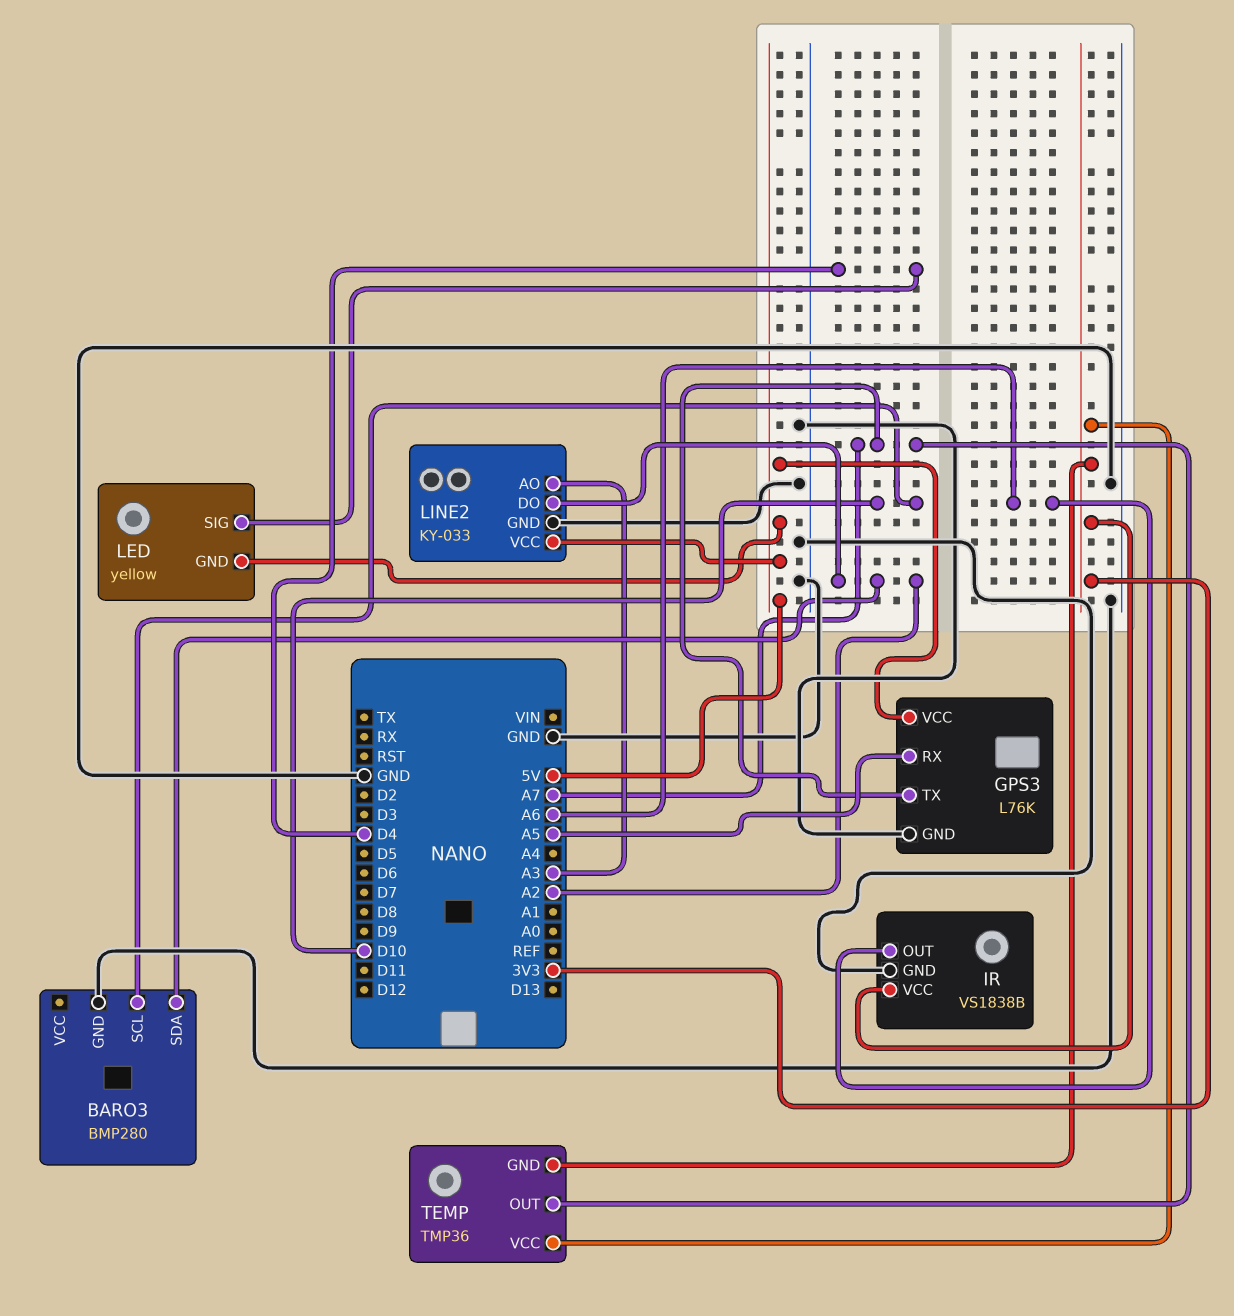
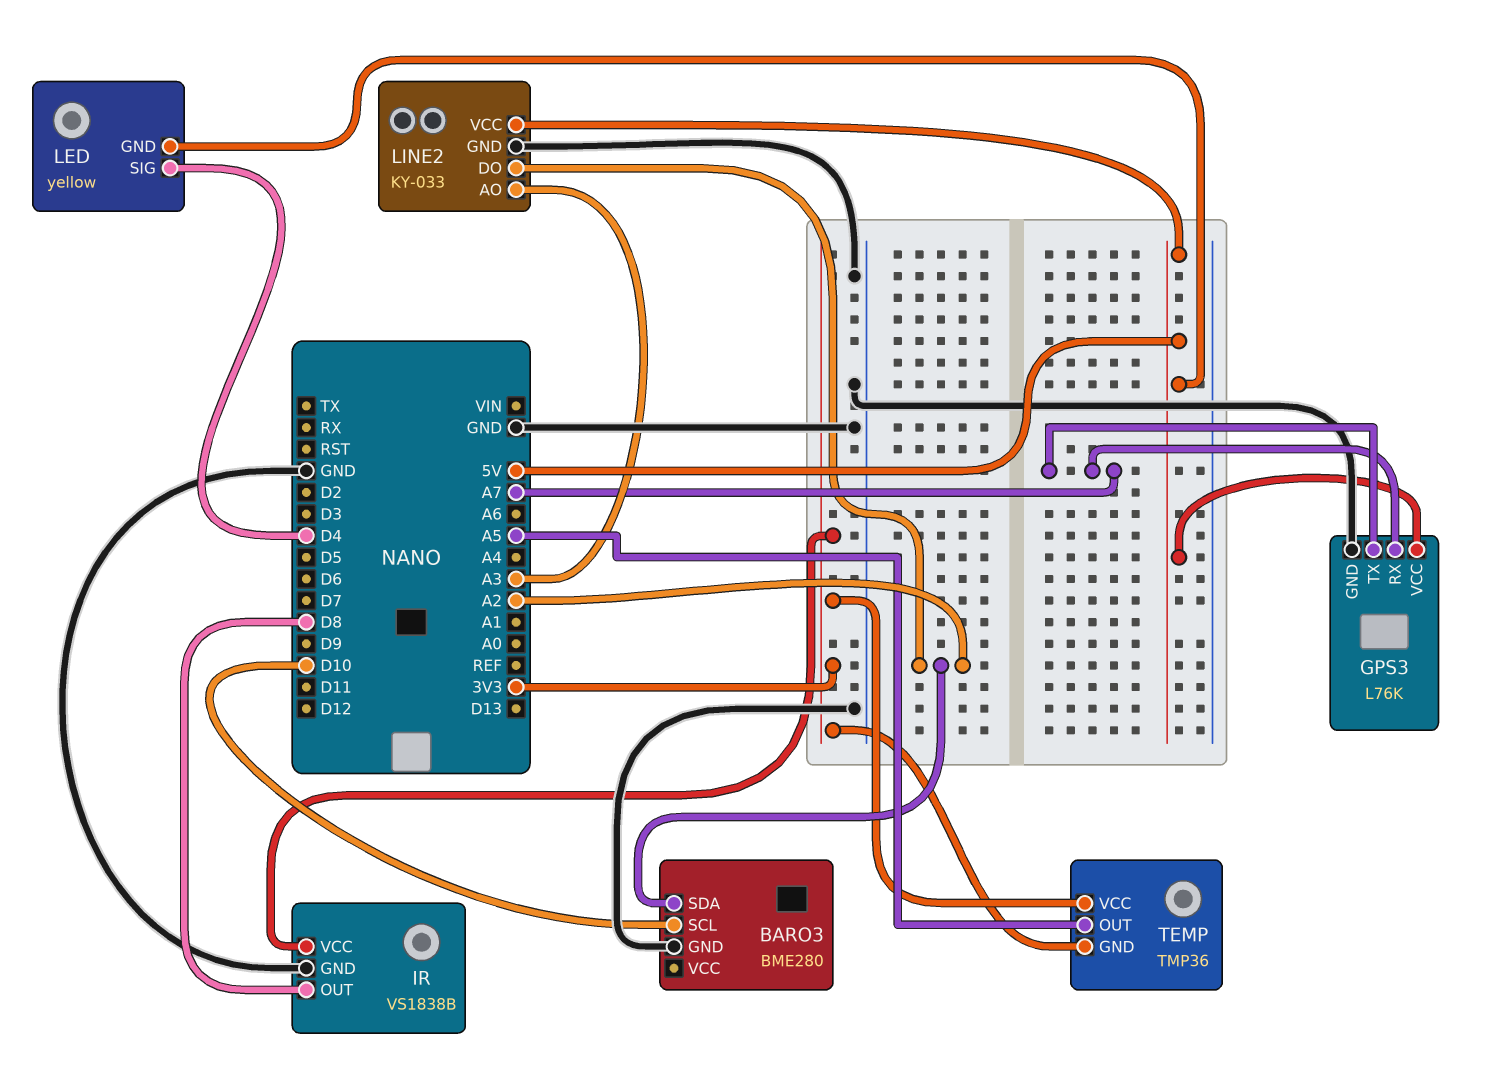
BARO3: BMP280 -> BME280
GPS3 pin RX: A5 -> A7
IR pin OUT: A6 -> D8
TEMP pin OUT: A7 -> A5

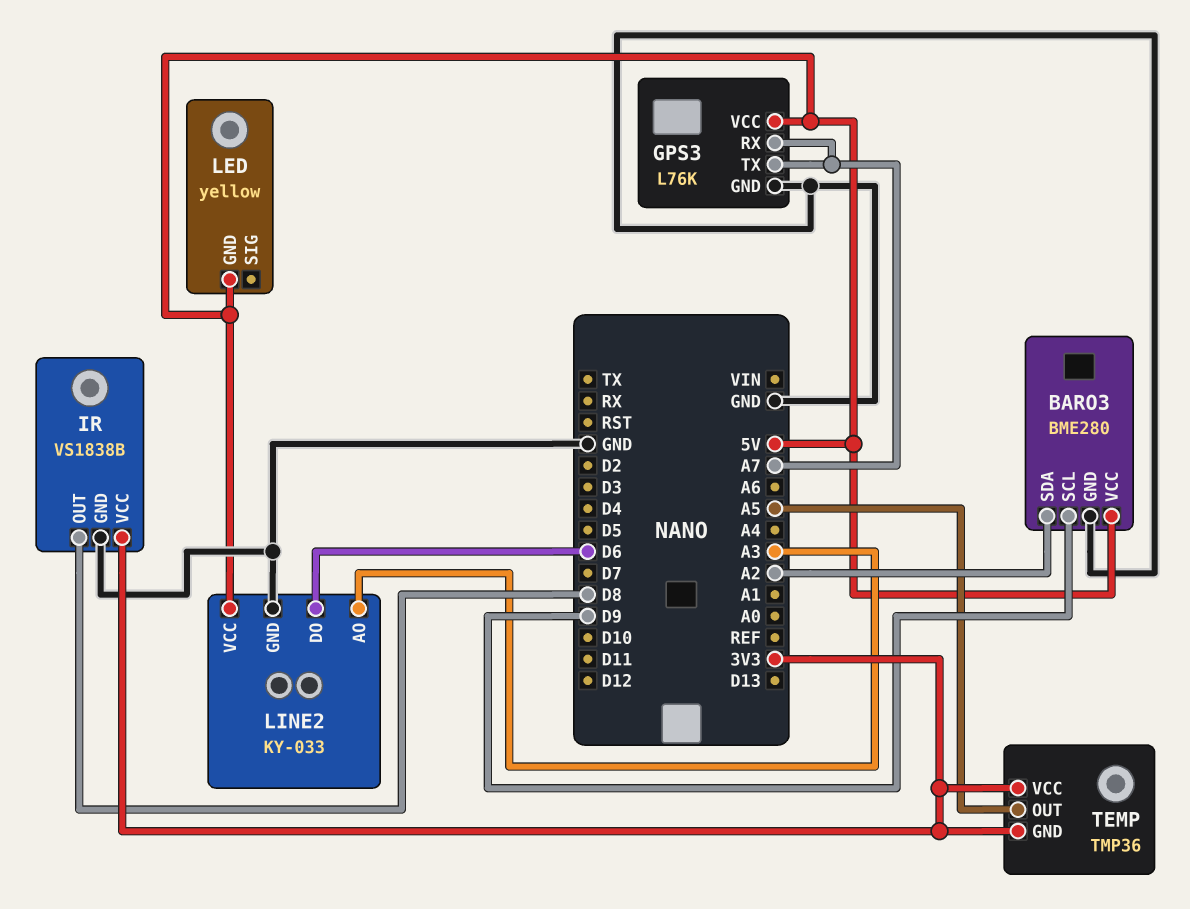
BARO3 pin SCL: D10 -> D9
BARO3 pin VCC: none -> 5V
LED pin SIG: D4 -> none
LINE2 pin DO: A2 -> D6

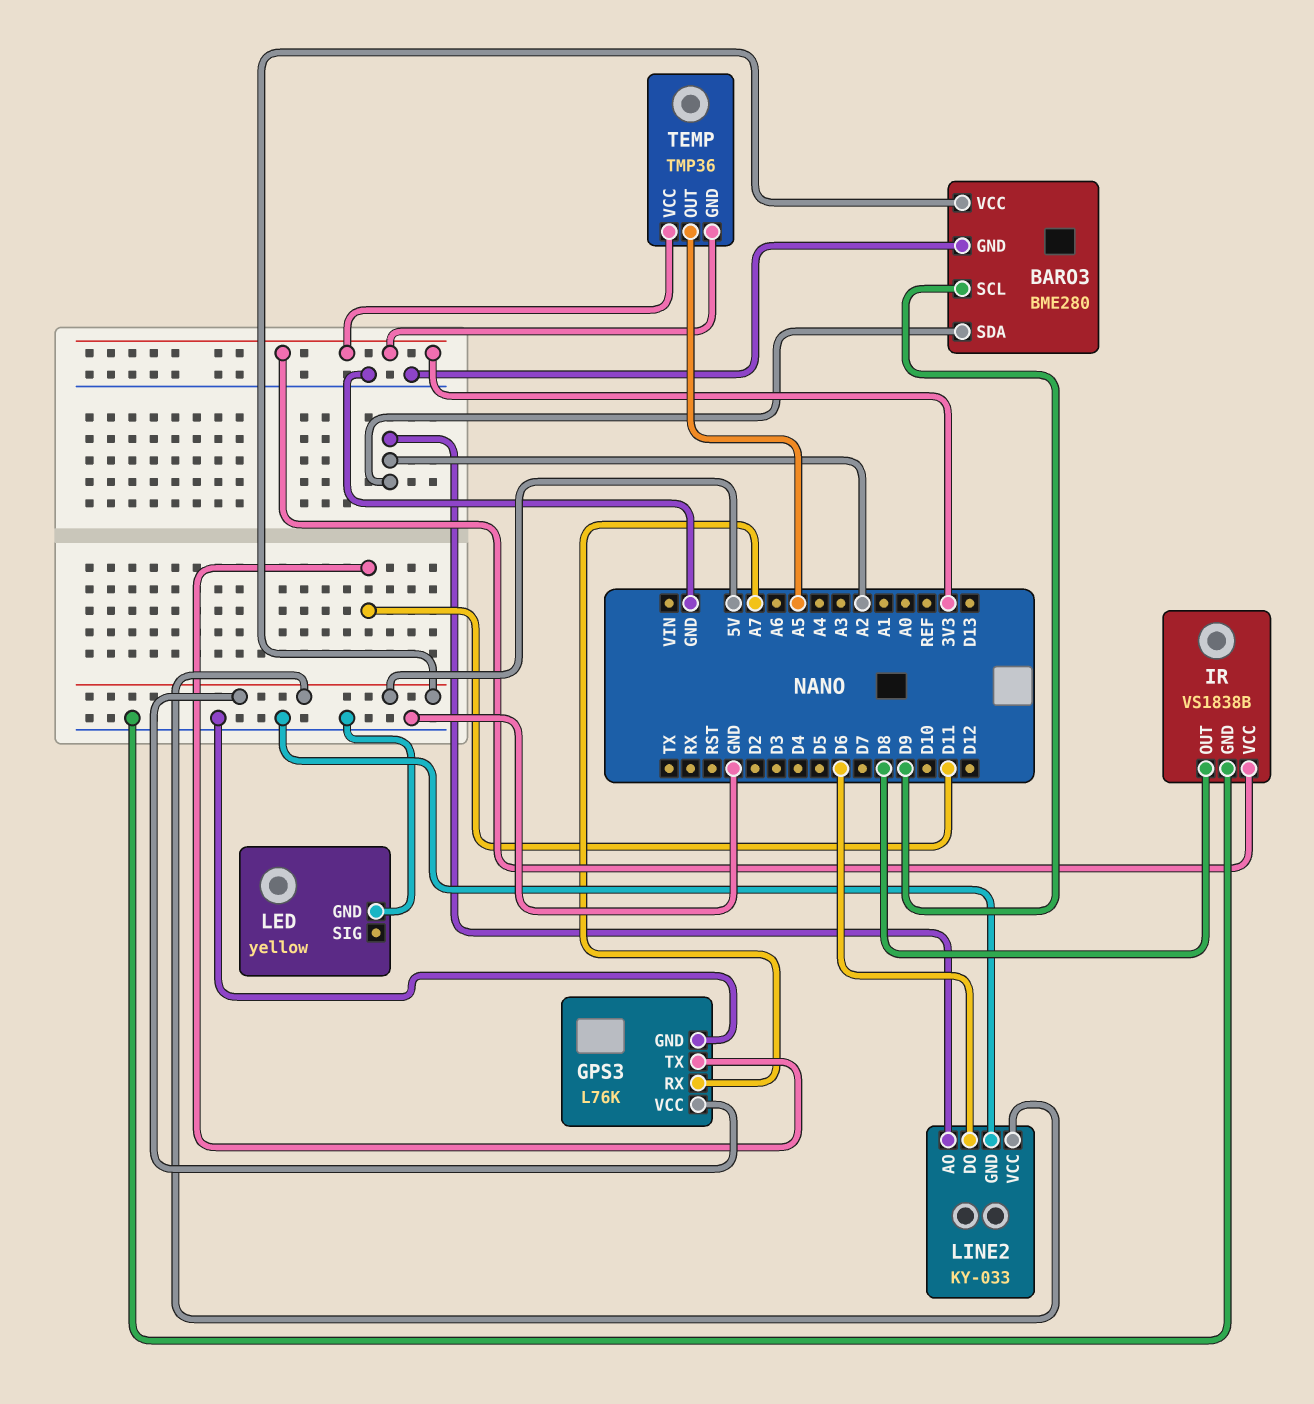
GPS3 pin TX: A7 -> D11
LED pin GND: 5V -> GND
LINE2 pin AO: A3 -> A2

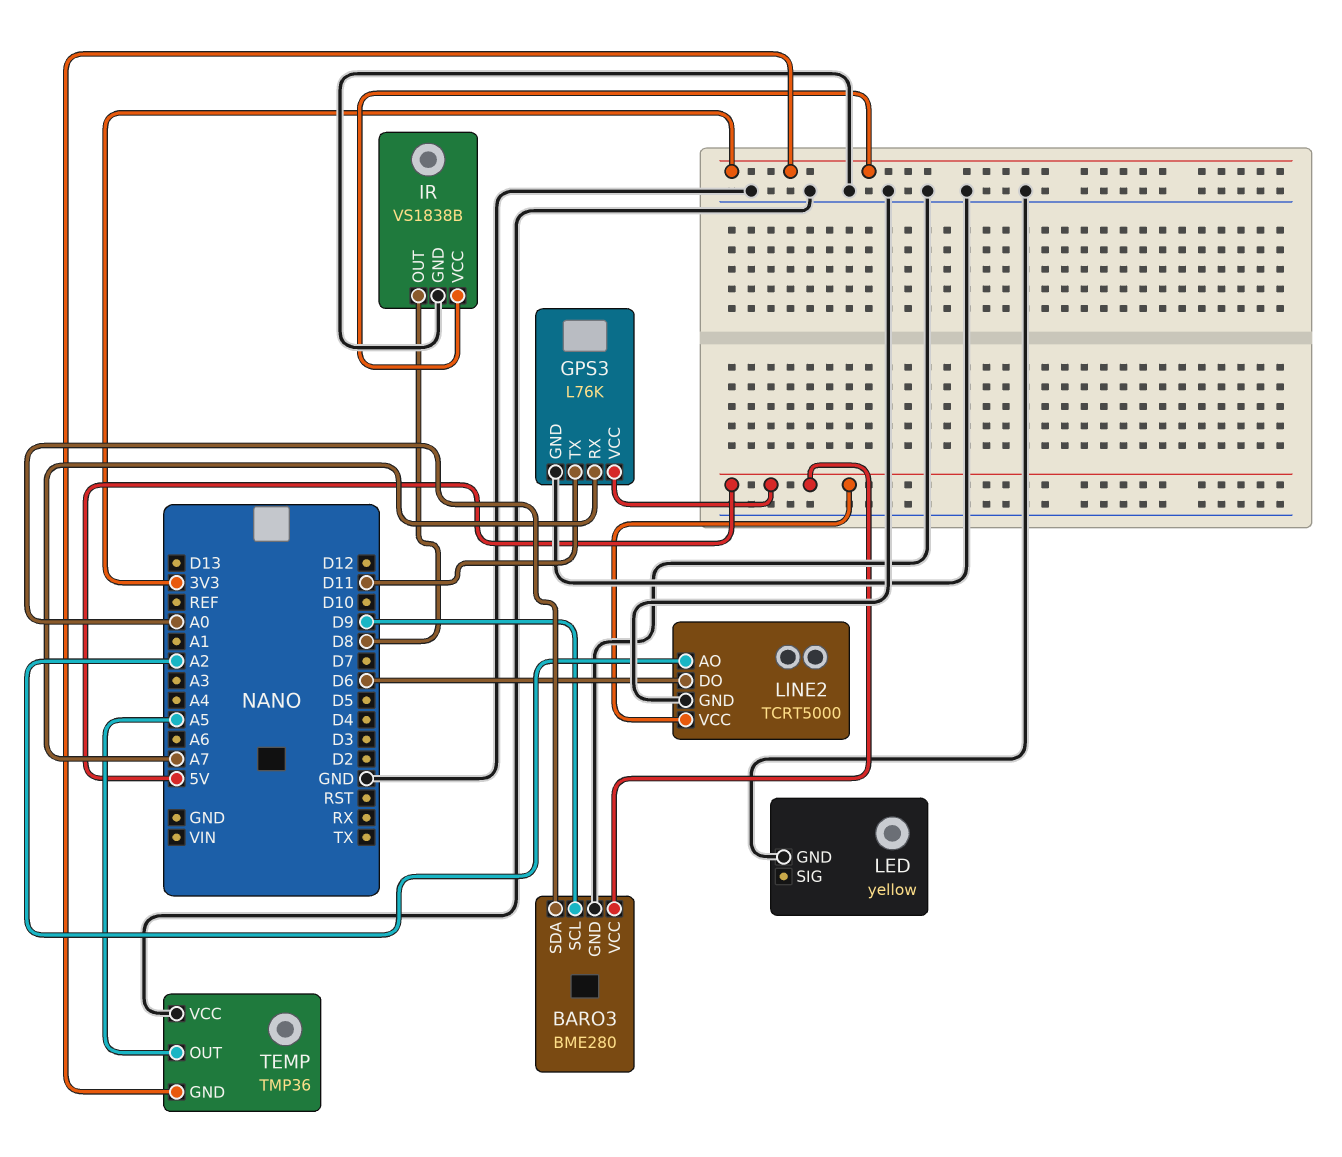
BARO3 pin SDA: A2 -> A0
LINE2: KY-033 -> TCRT5000
TEMP pin VCC: 3V3 -> GND

